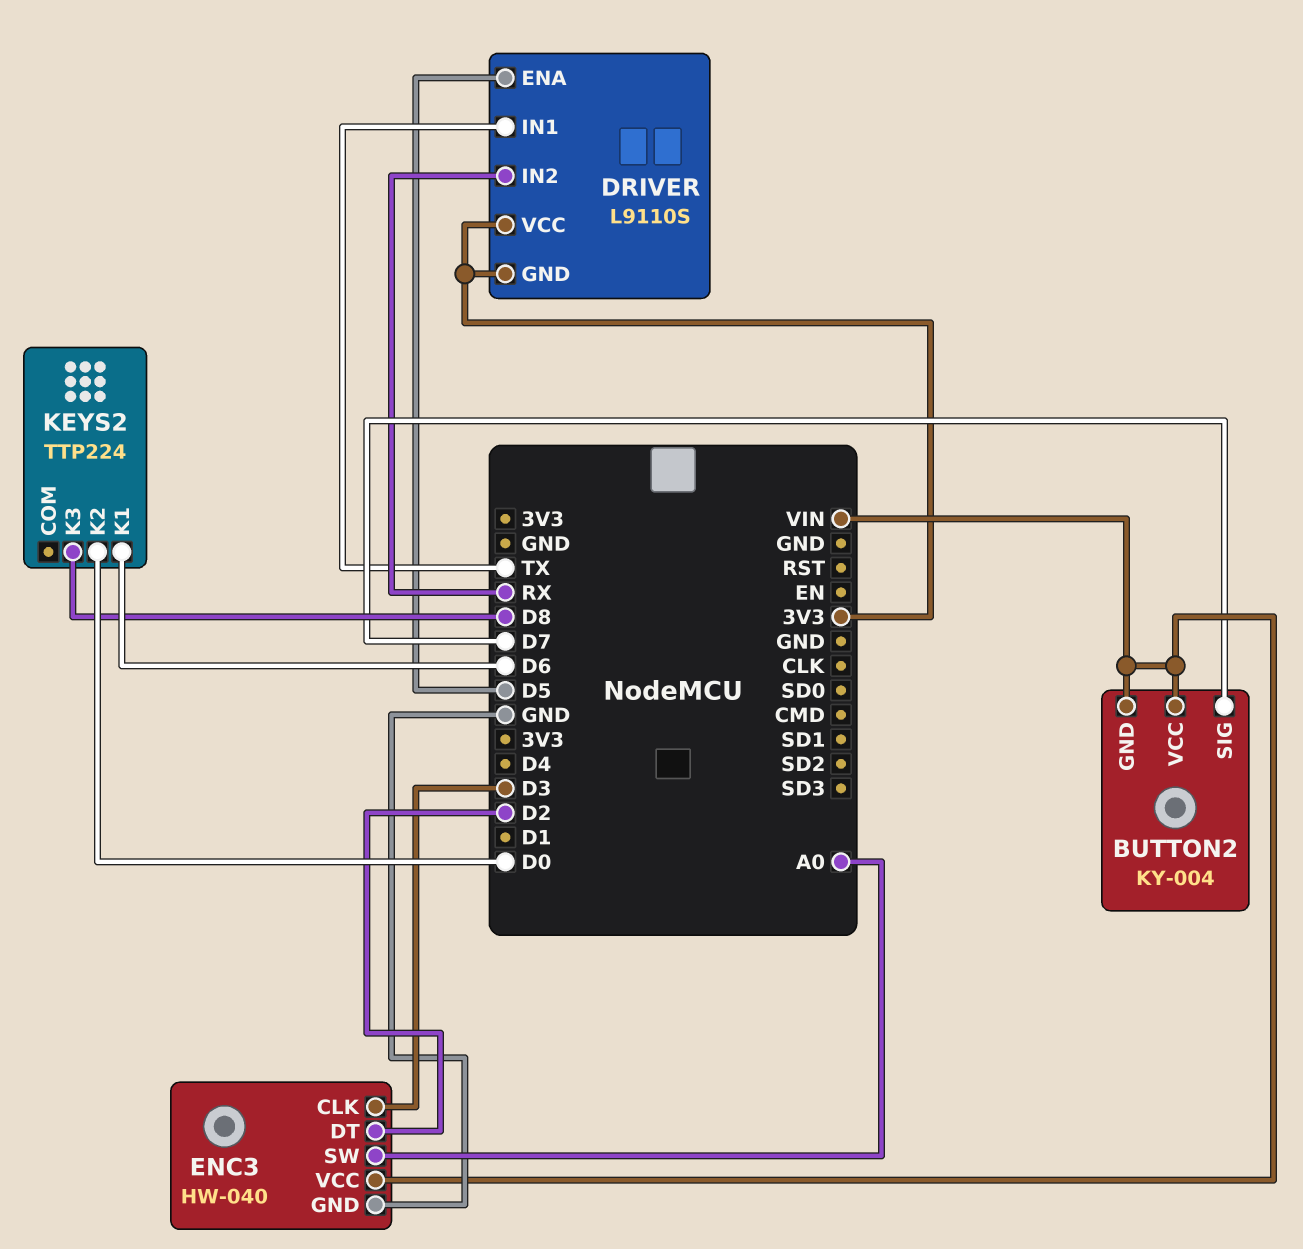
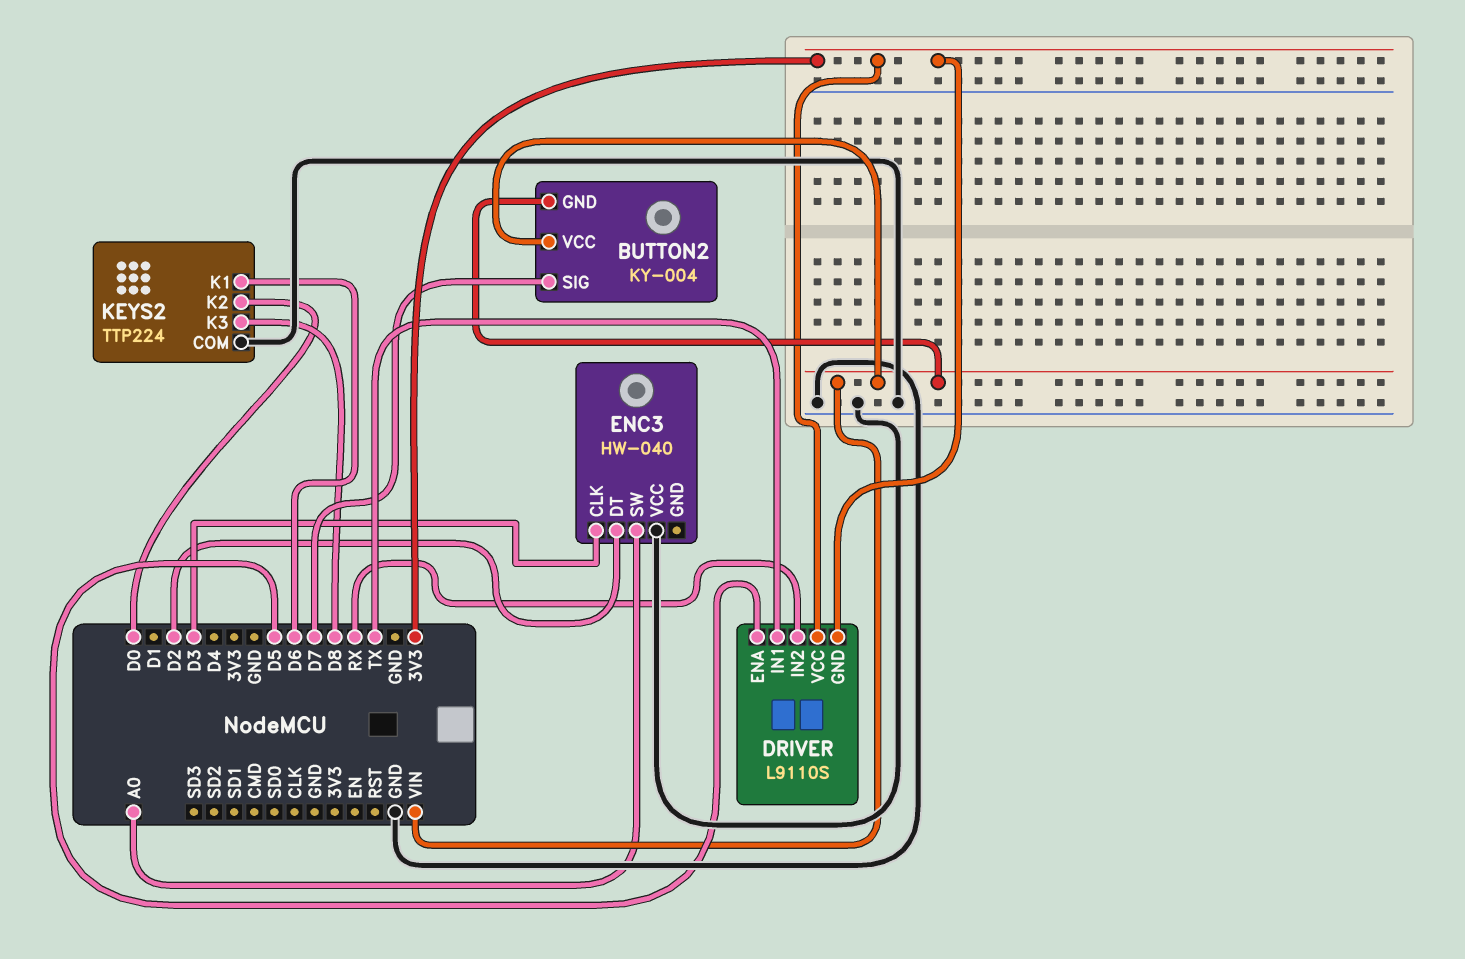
ENC3 pin GND: GND -> none
ENC3 pin VCC: VIN -> GND
KEYS2 pin COM: none -> GND

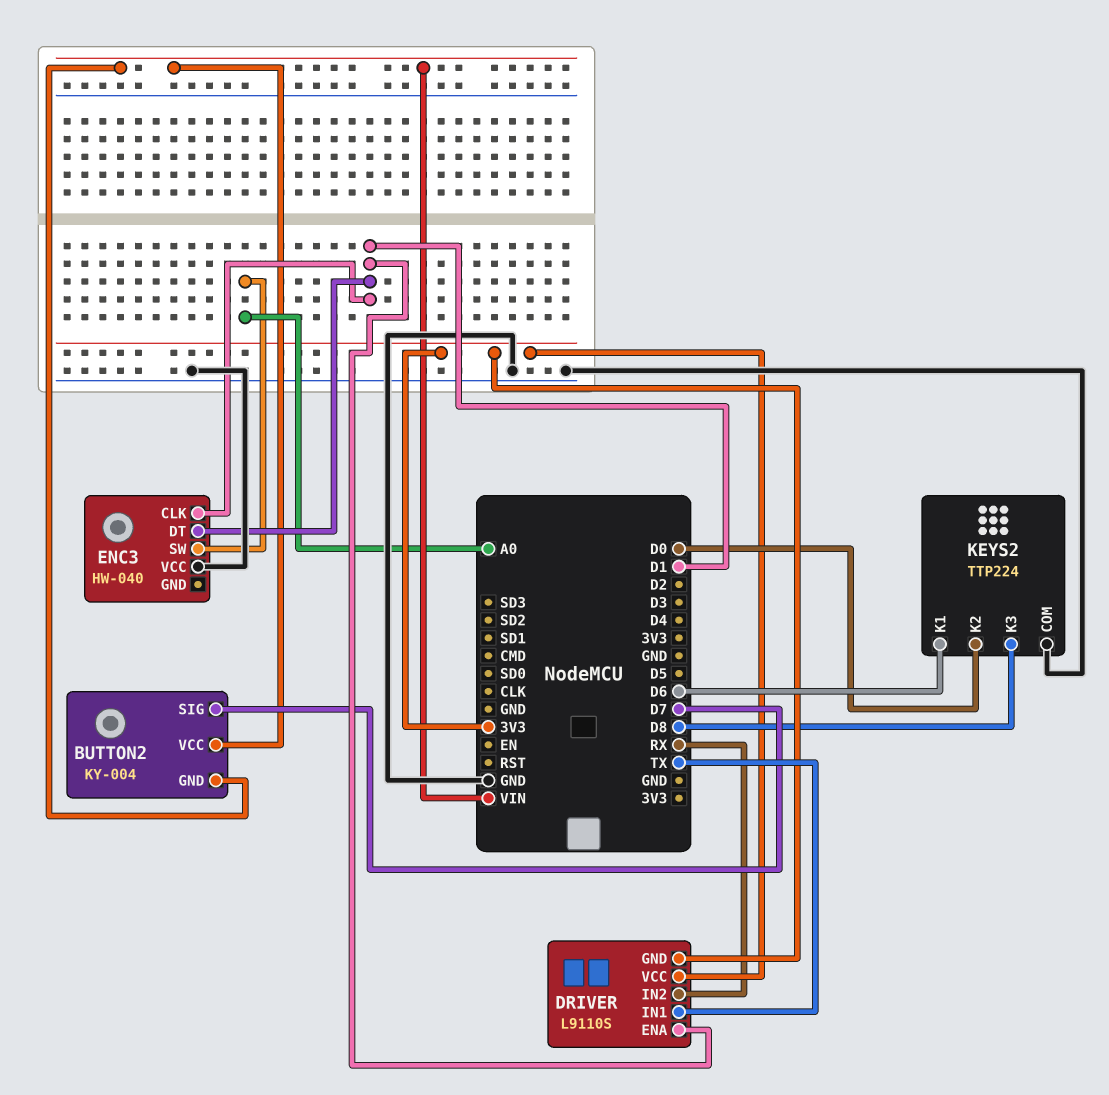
DRIVER pin ENA: D5 -> D1
ENC3 pin CLK: D3 -> D1
ENC3 pin DT: D2 -> D1

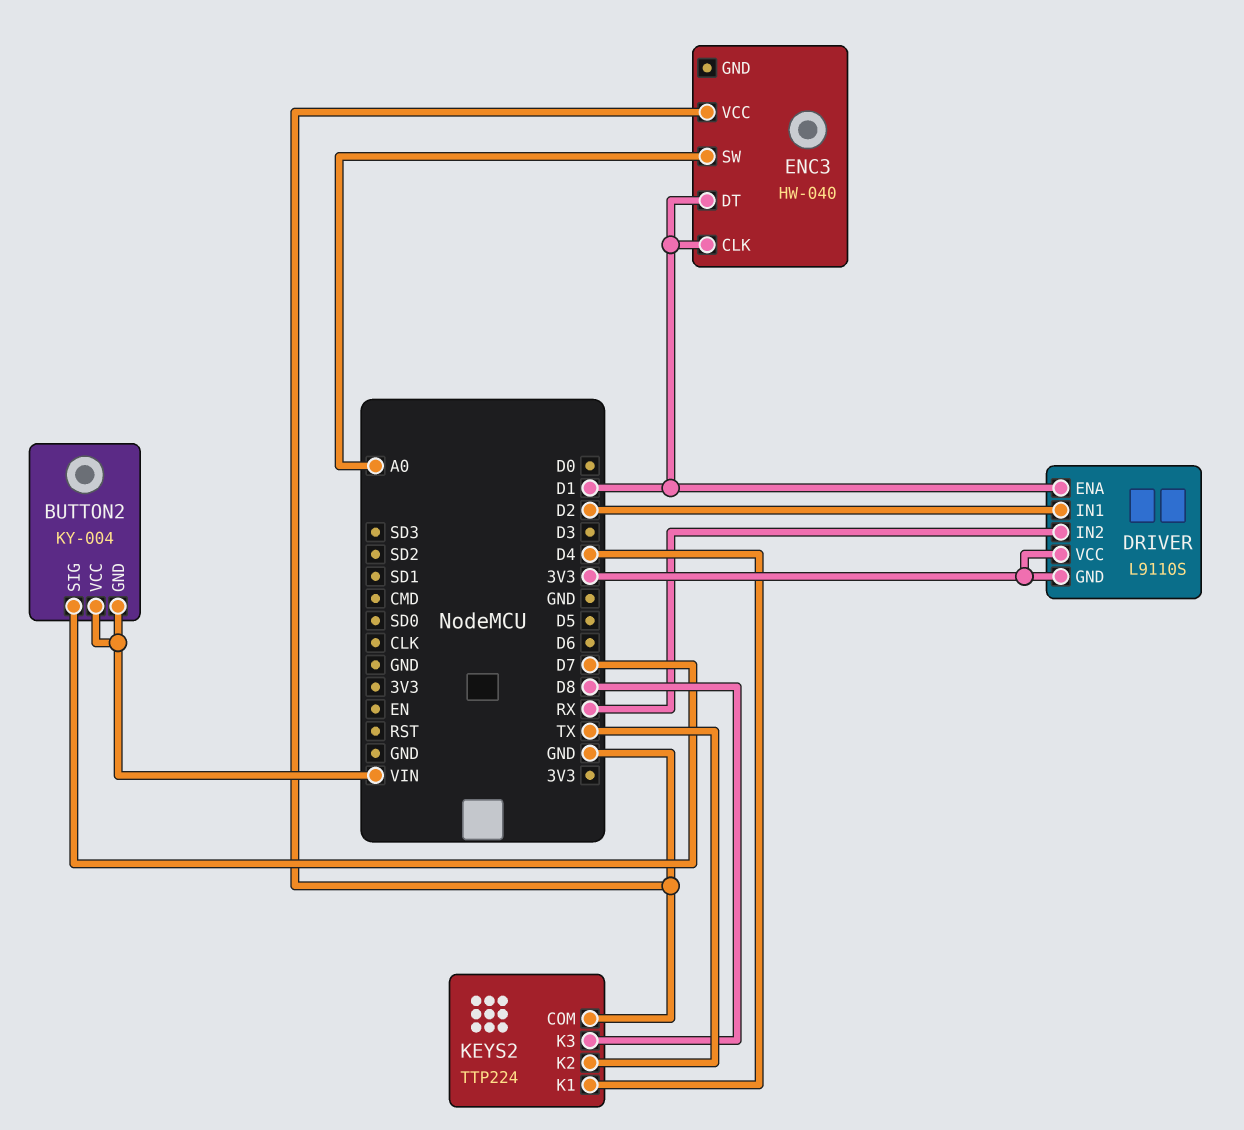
DRIVER pin IN1: TX -> D2
KEYS2 pin K1: D6 -> D4
KEYS2 pin K2: D0 -> TX

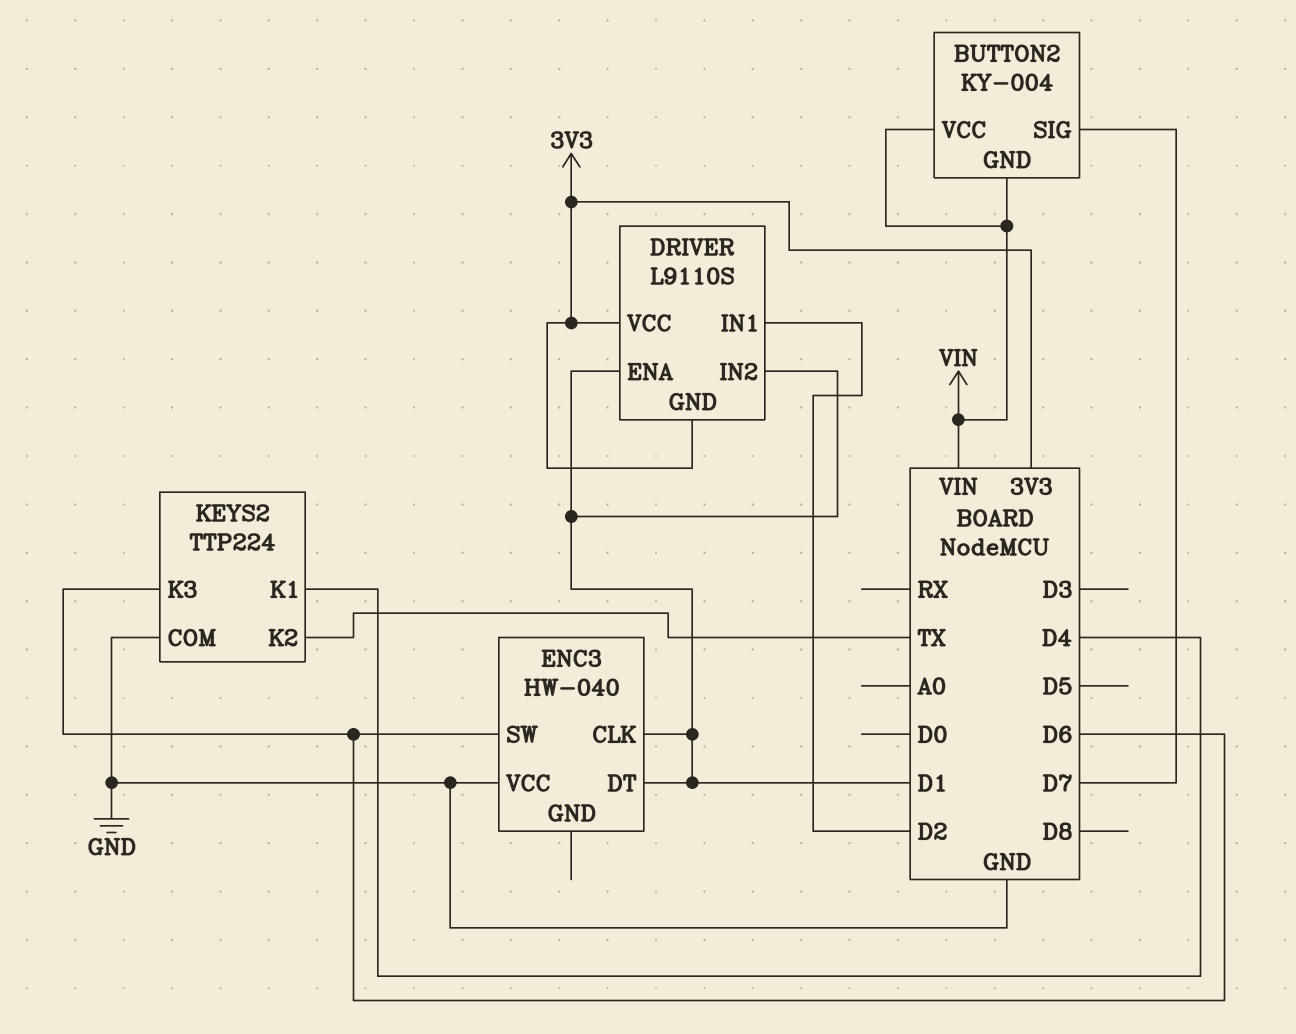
DRIVER pin IN2: RX -> D1
ENC3 pin SW: A0 -> D6
KEYS2 pin K3: D8 -> D6

